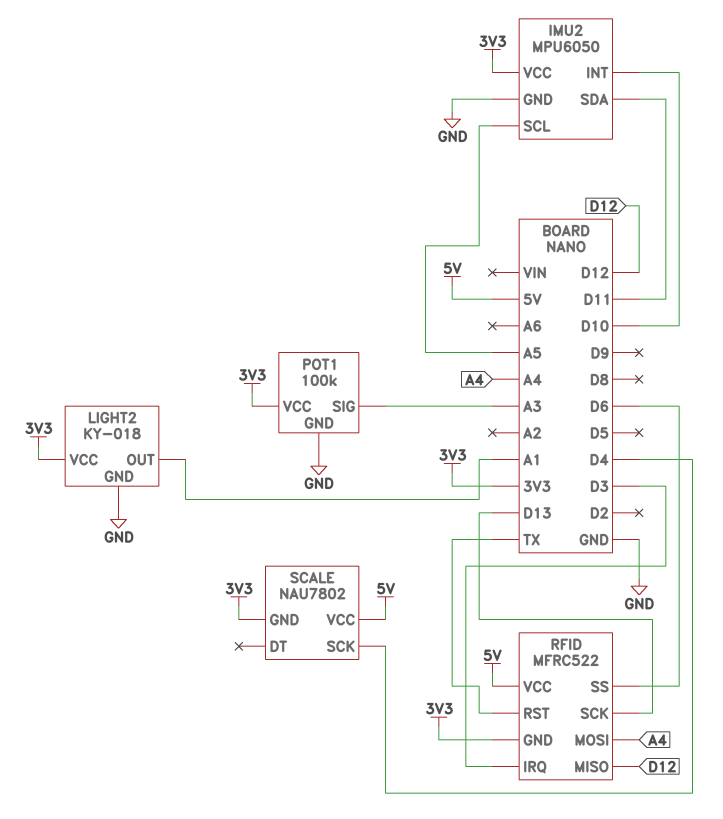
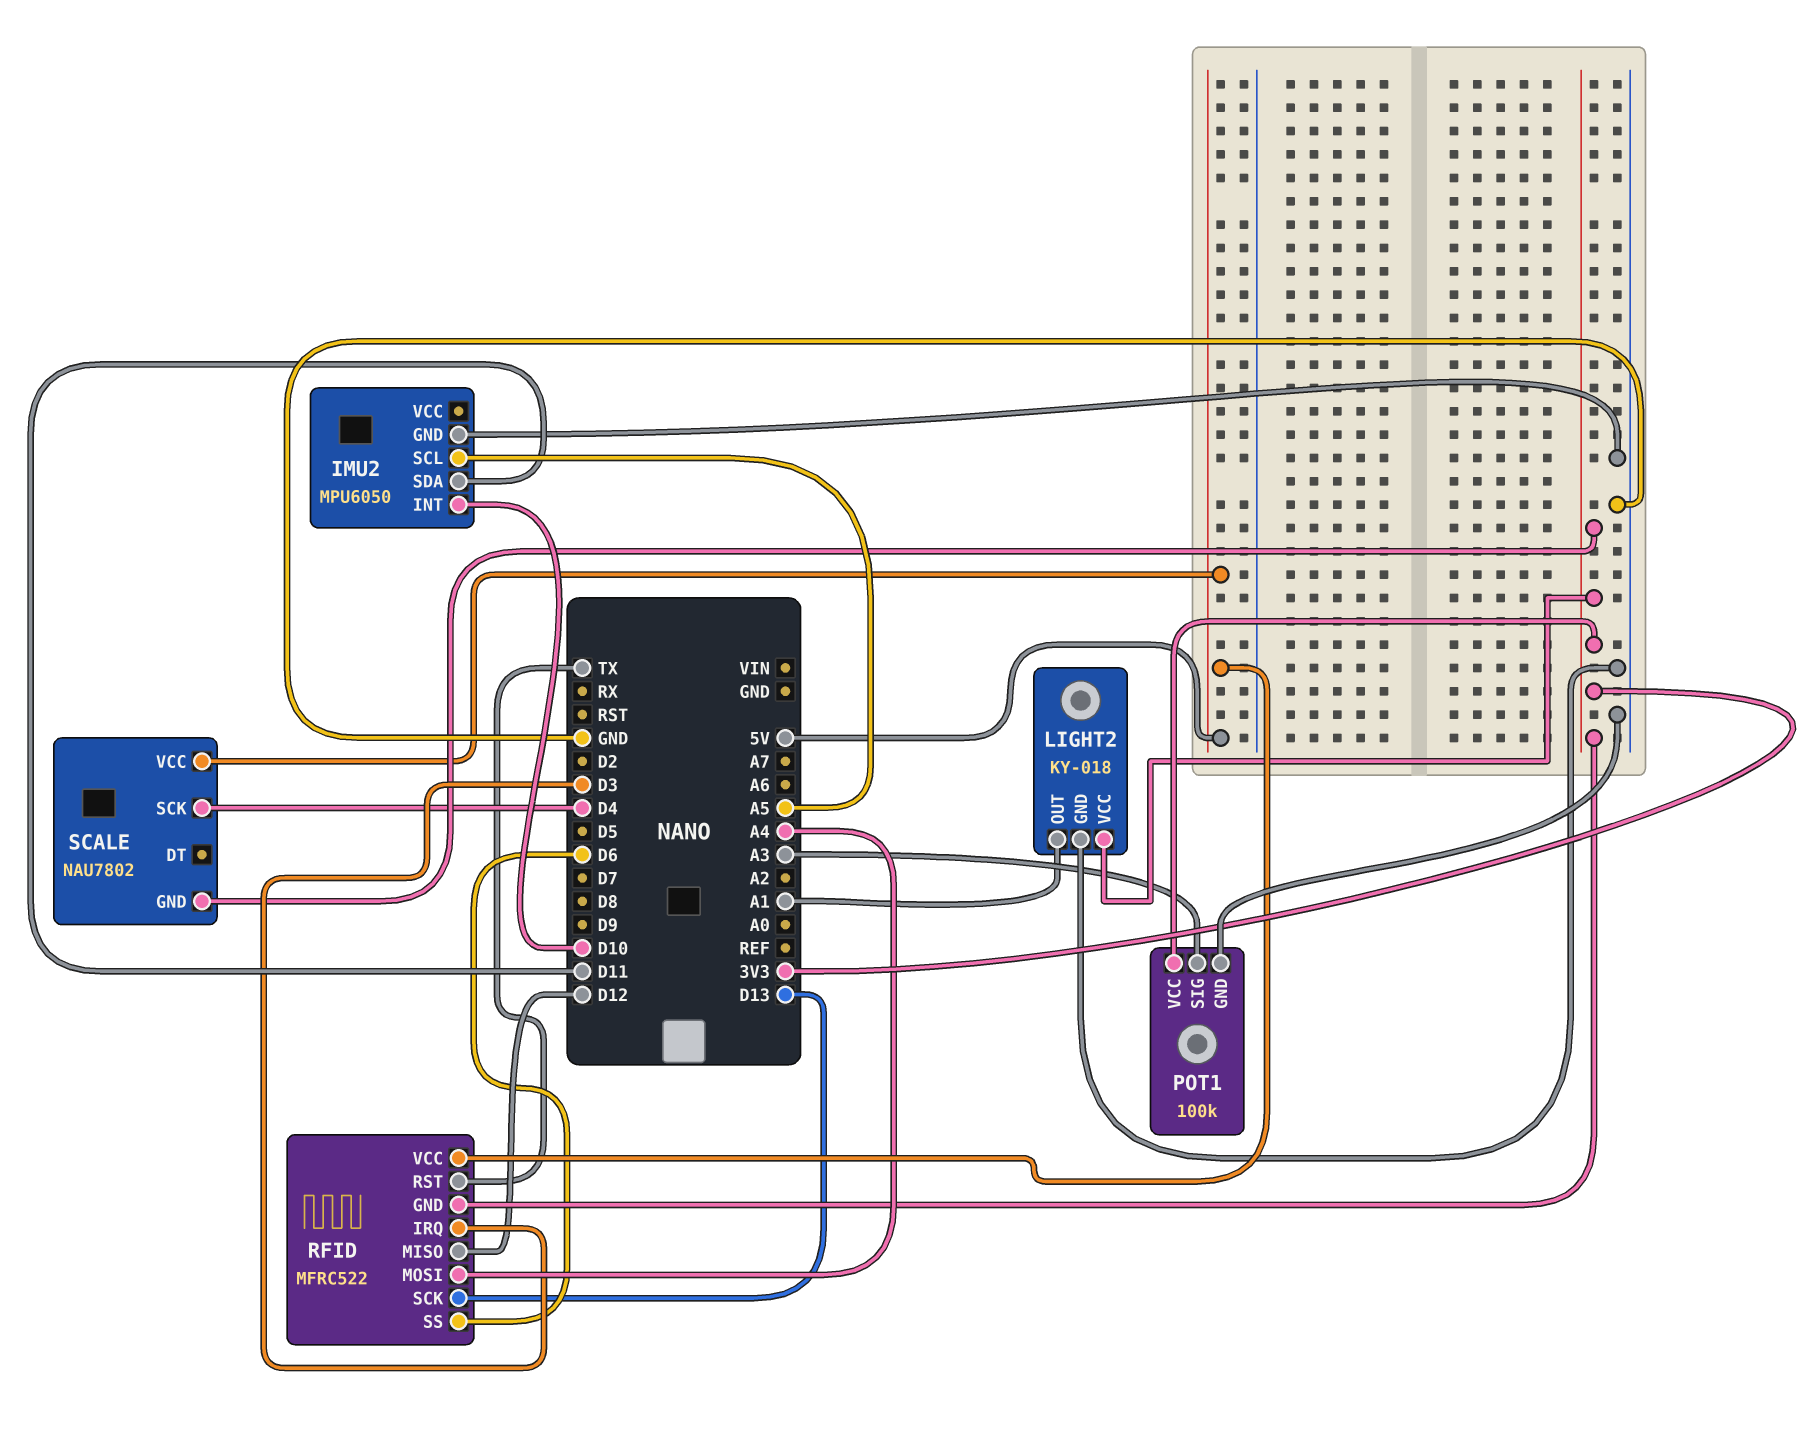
IMU2 pin VCC: 3V3 -> none

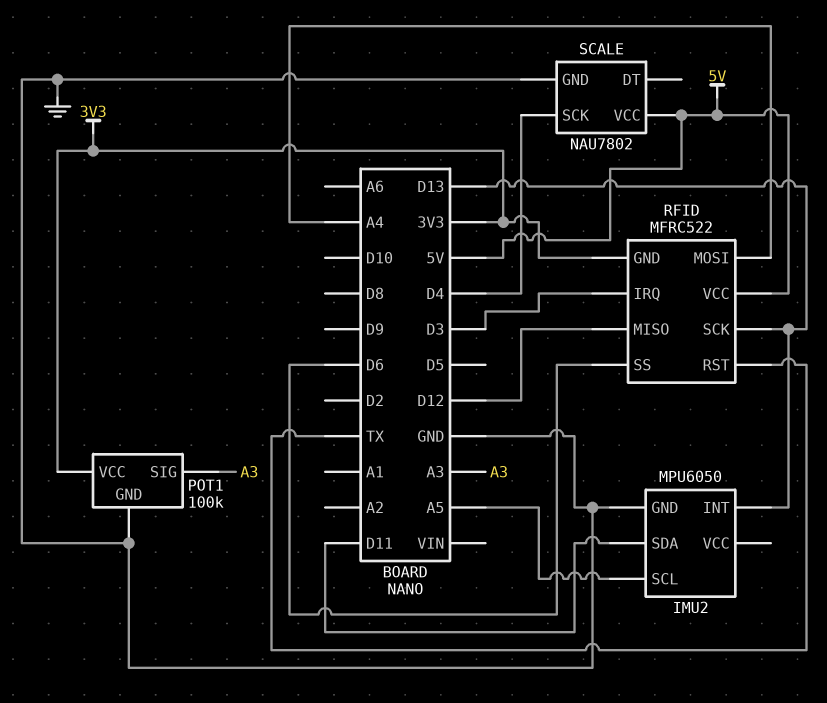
IMU2 pin INT: D10 -> D13
LIGHT2: KY-018 -> none
LIGHT2 pin GND: GND -> none
LIGHT2 pin OUT: A1 -> none
LIGHT2 pin VCC: 3V3 -> none
SCALE pin GND: 3V3 -> GND

